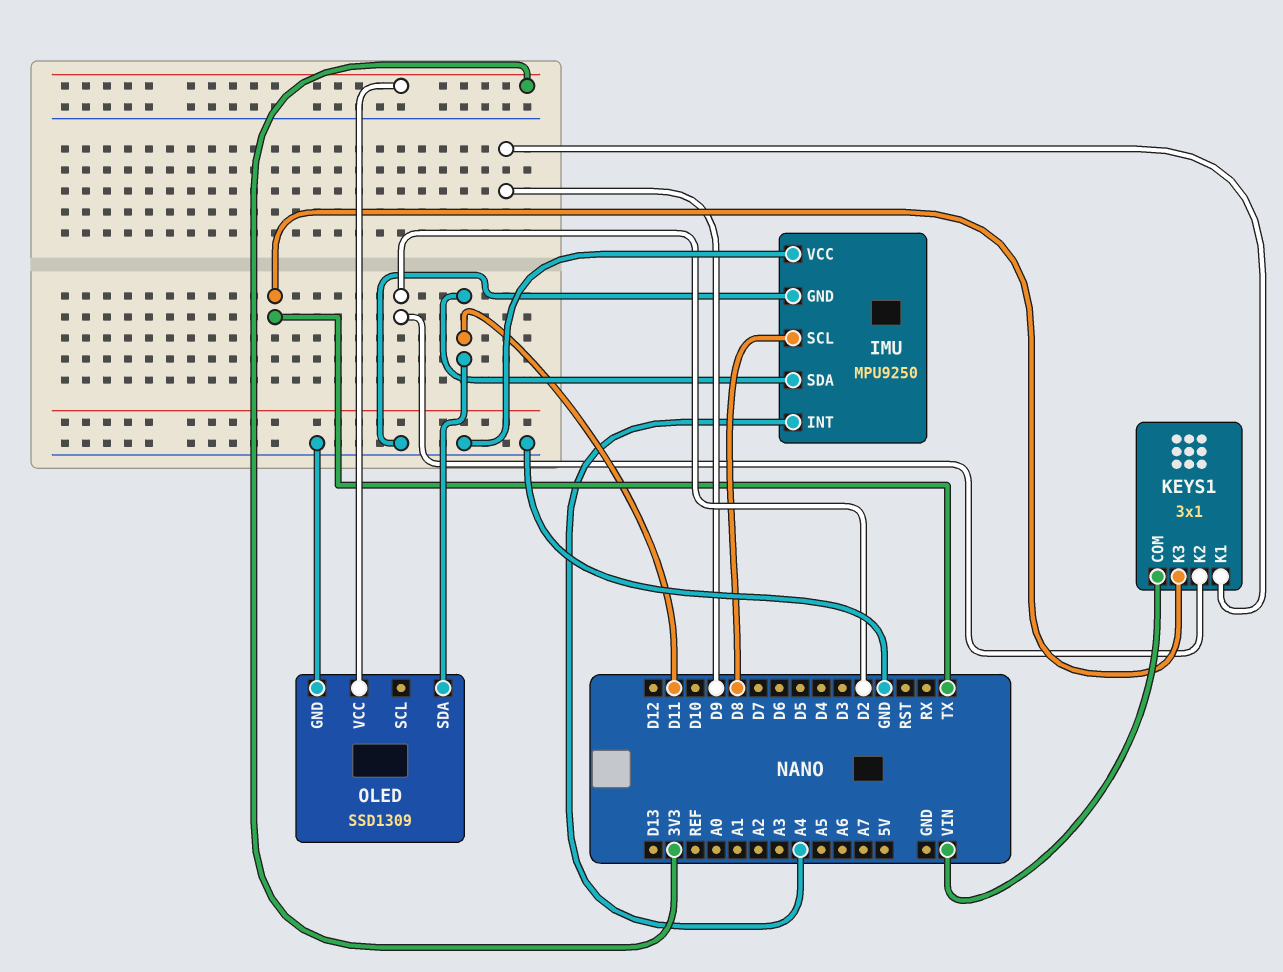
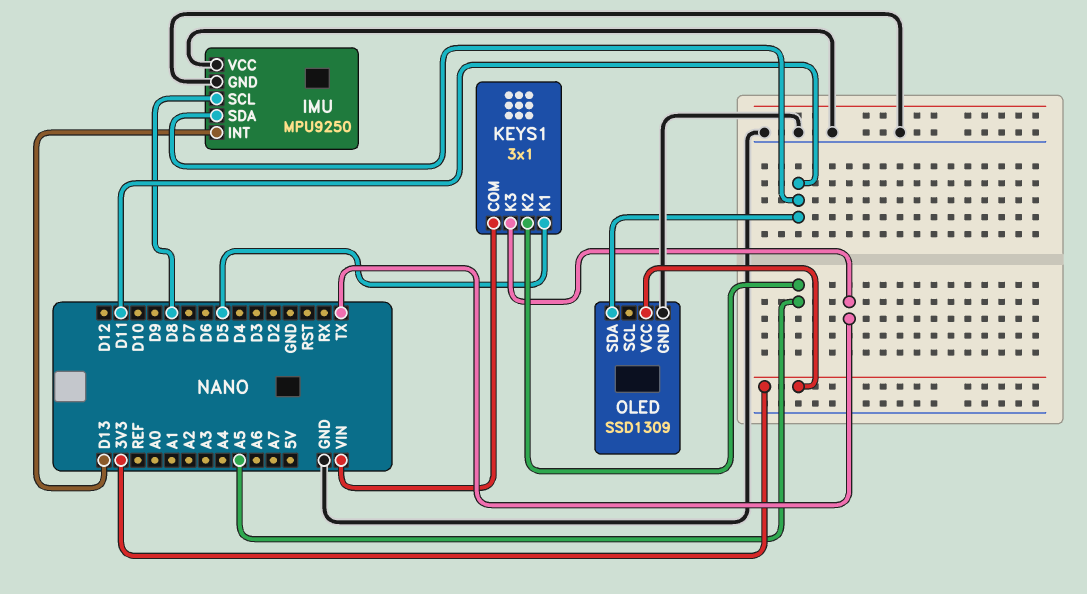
IMU pin INT: A4 -> D13
KEYS1 pin K1: D9 -> D5
KEYS1 pin K2: D2 -> A5

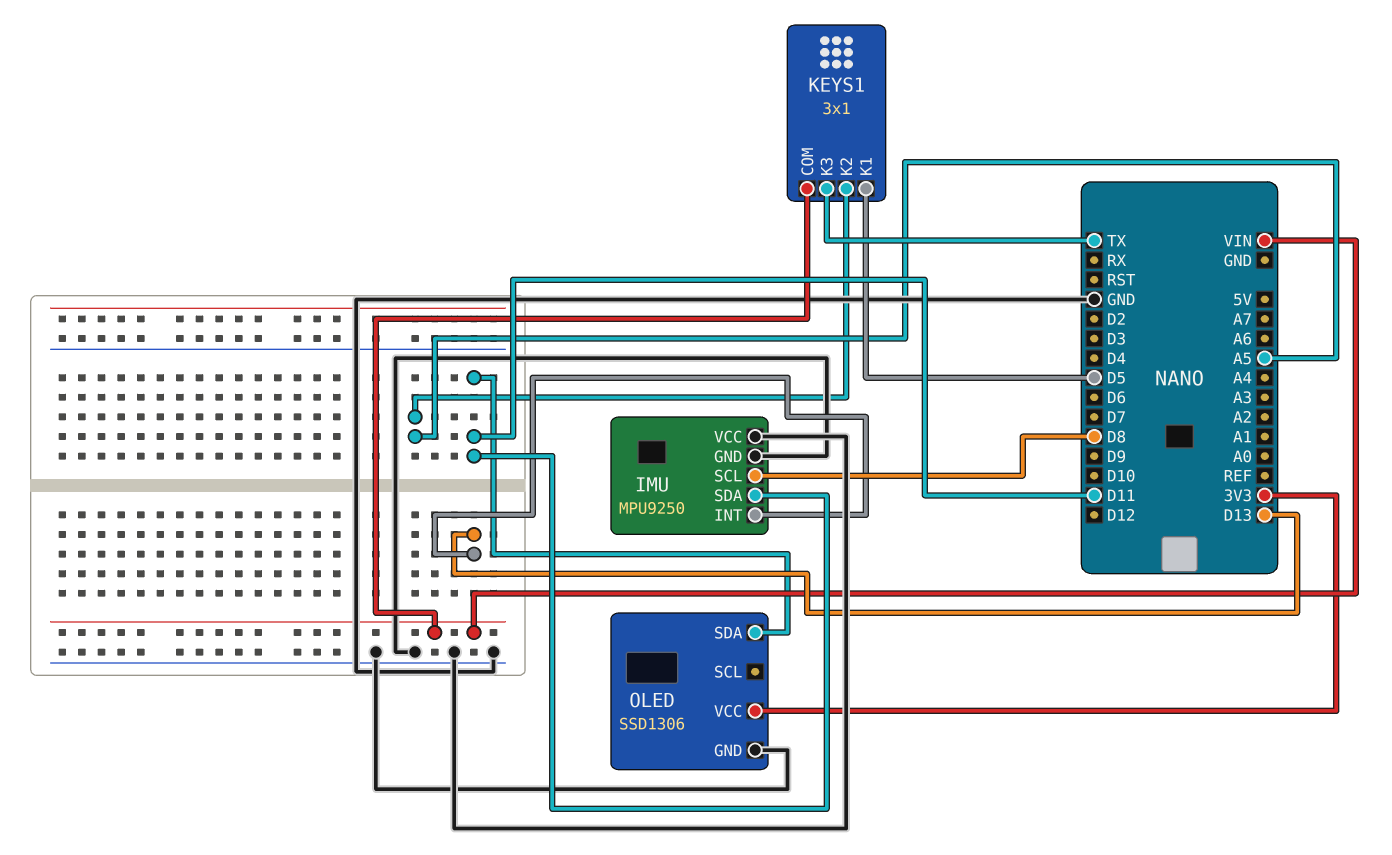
OLED: SSD1309 -> SSD1306

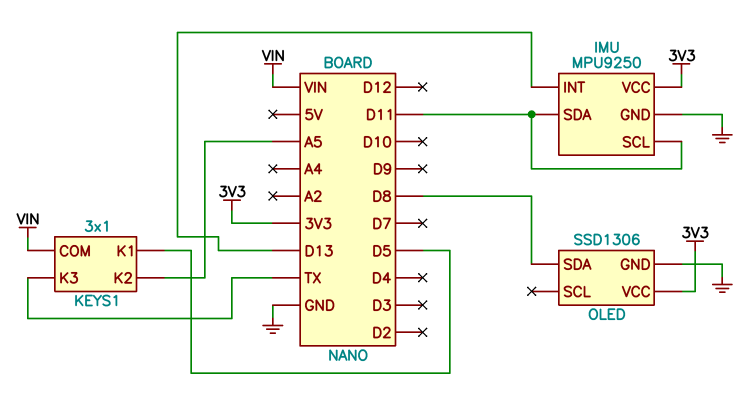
IMU pin SCL: D8 -> D11
IMU pin VCC: GND -> 3V3
OLED pin SDA: D11 -> D8

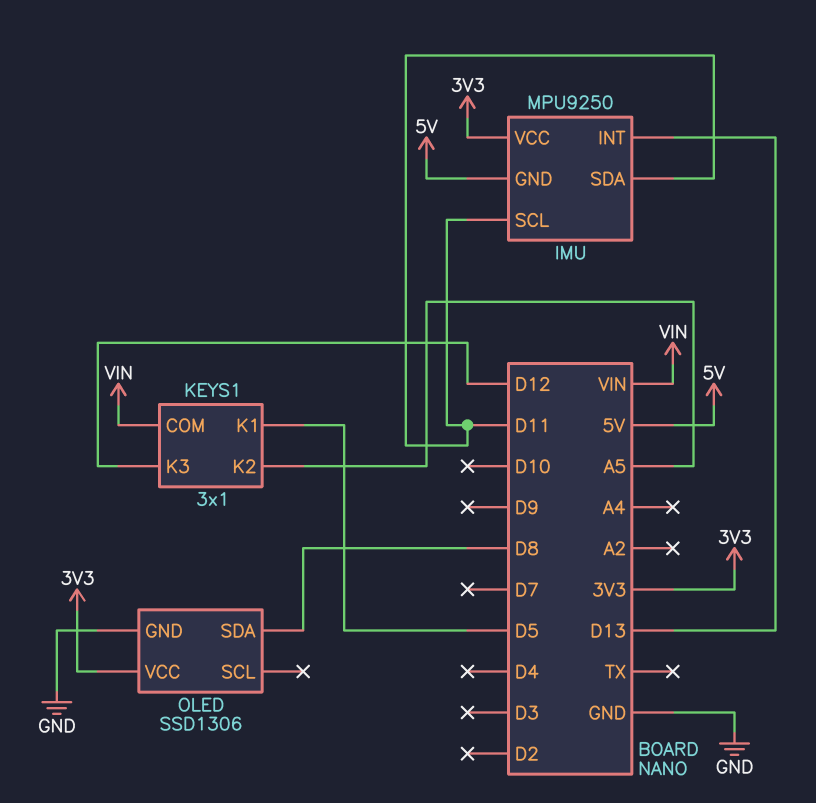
IMU pin GND: GND -> 5V
KEYS1 pin K3: TX -> D12

